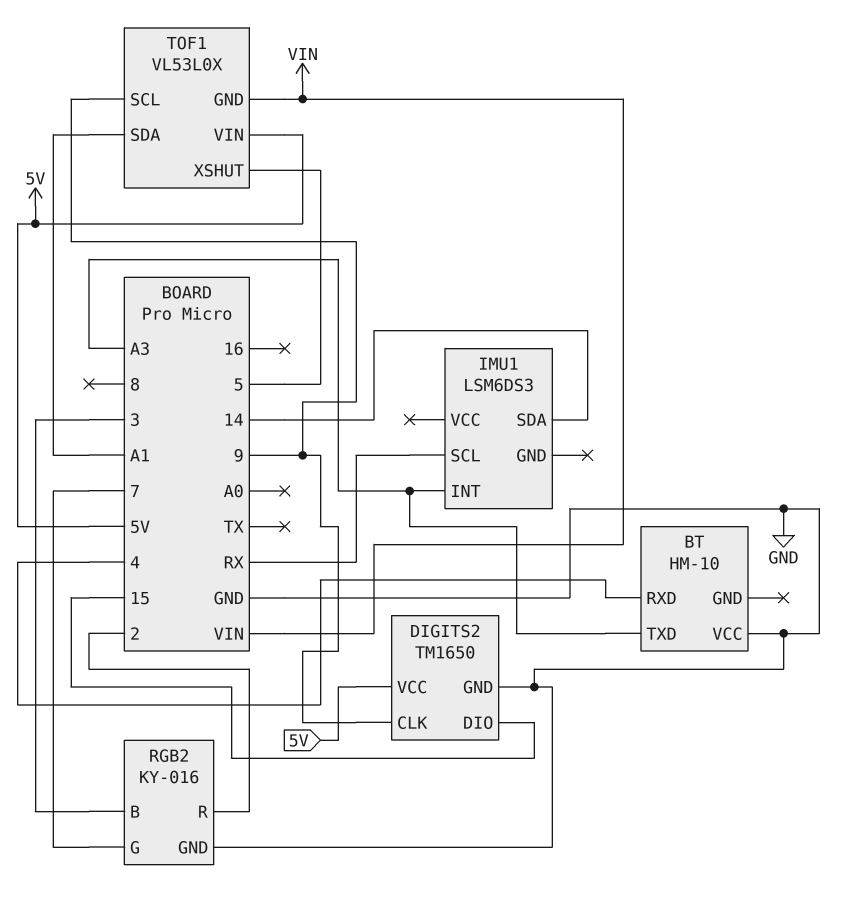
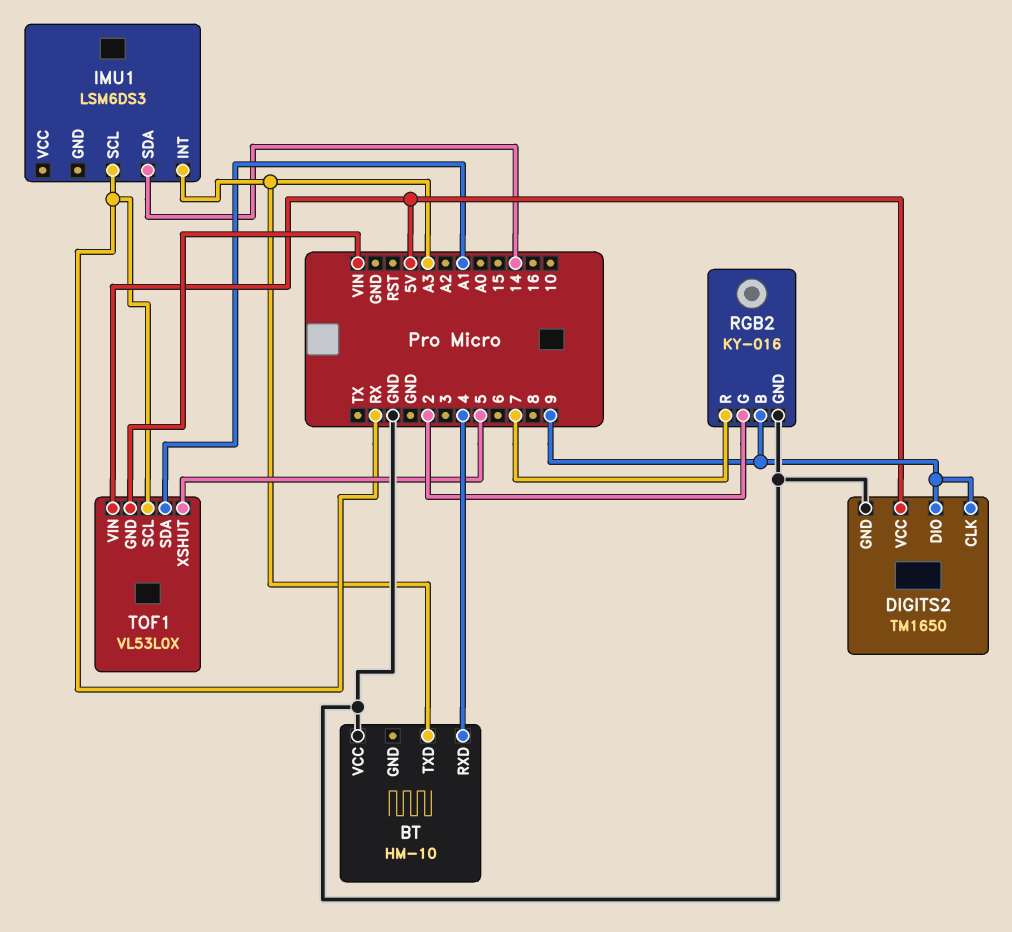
DIGITS2 pin DIO: 15 -> 9
RGB2 pin B: 3 -> 9
RGB2 pin G: 7 -> 2
RGB2 pin R: 2 -> 7
TOF1 pin SCL: 9 -> RX

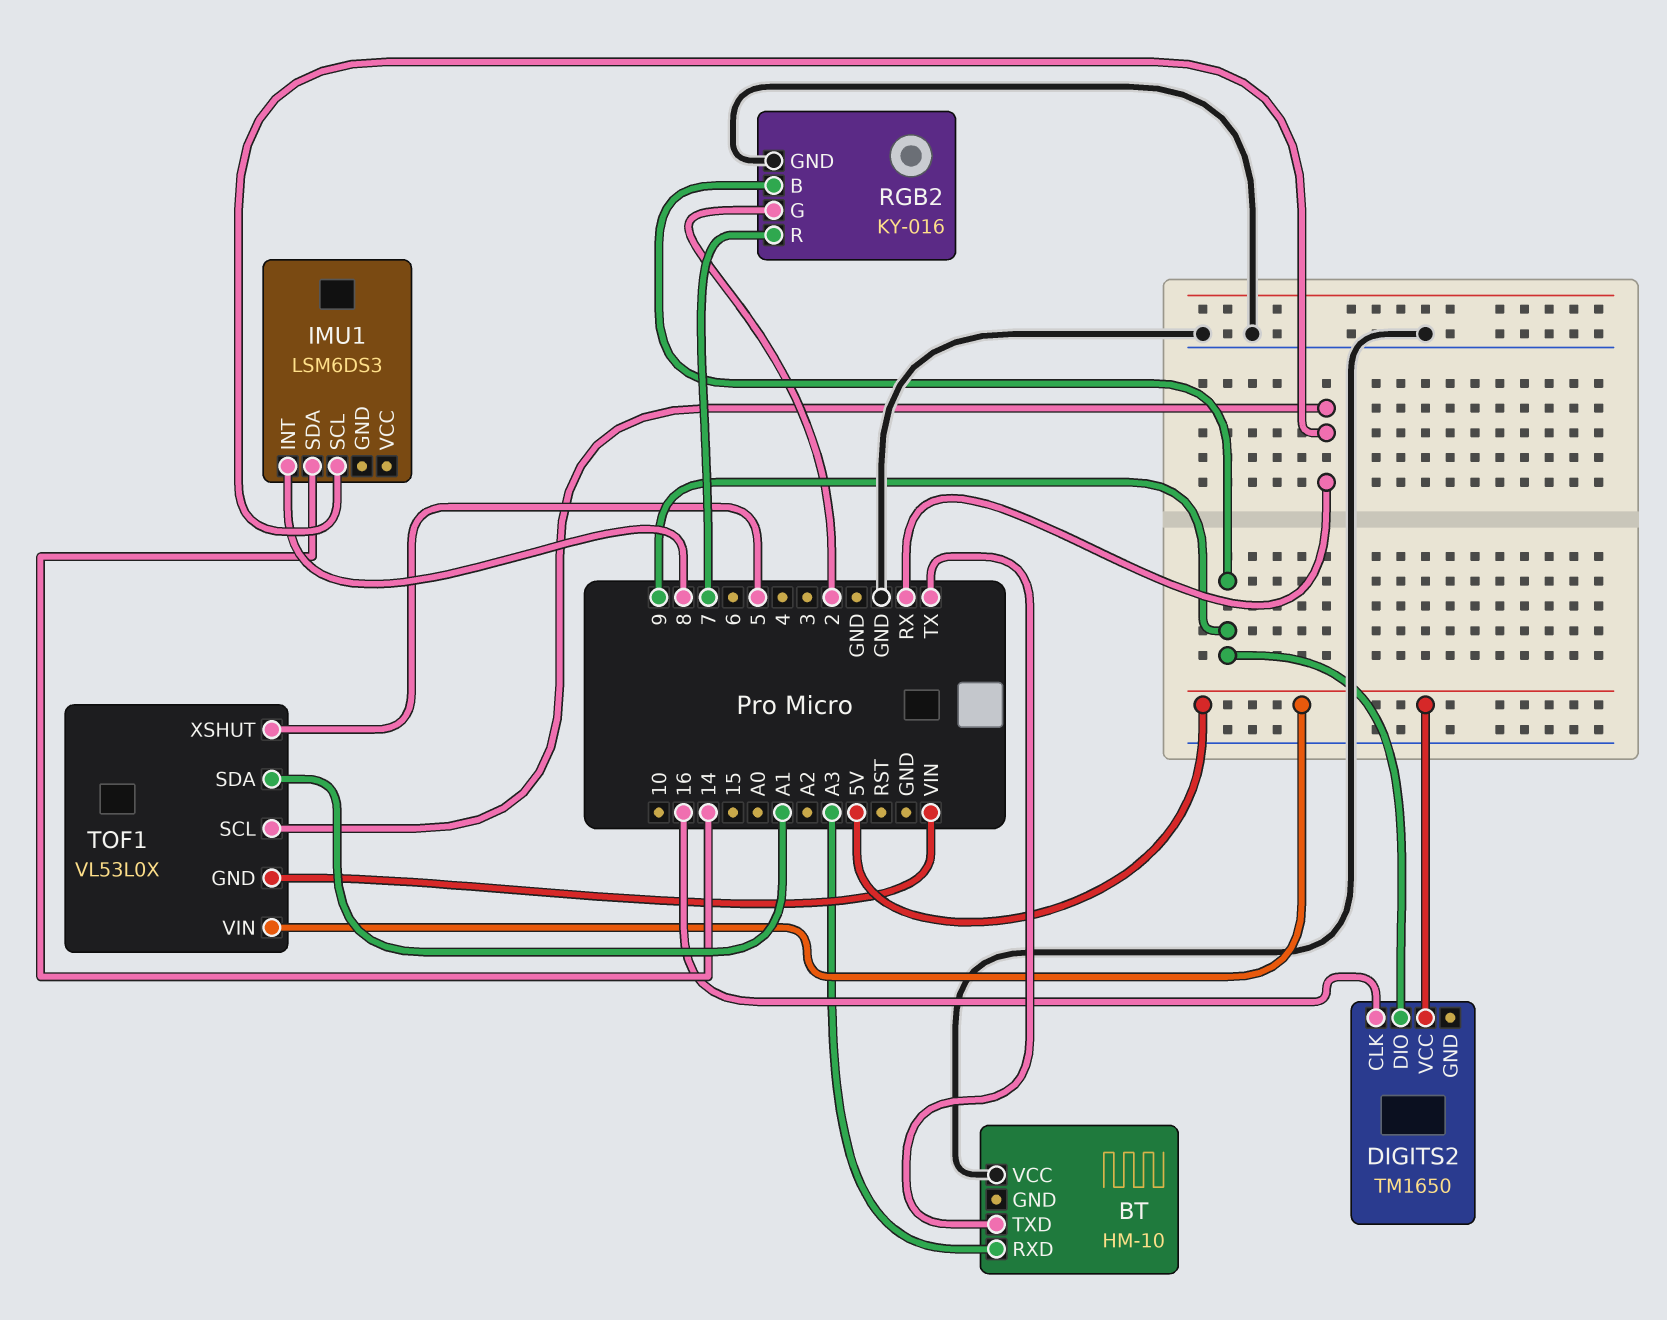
BT pin RXD: 4 -> A3
BT pin TXD: A3 -> TX
DIGITS2 pin CLK: 9 -> 16
DIGITS2 pin GND: GND -> none
IMU1 pin INT: A3 -> 8

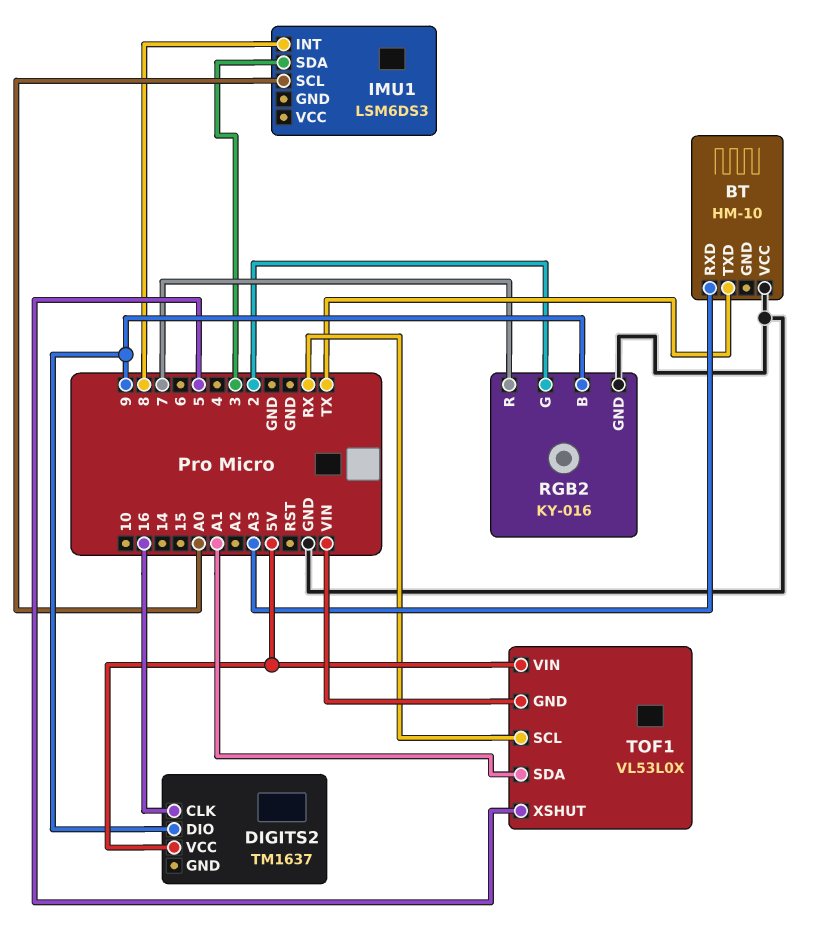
DIGITS2: TM1650 -> TM1637
IMU1 pin SCL: RX -> A0
IMU1 pin SDA: 14 -> 3

